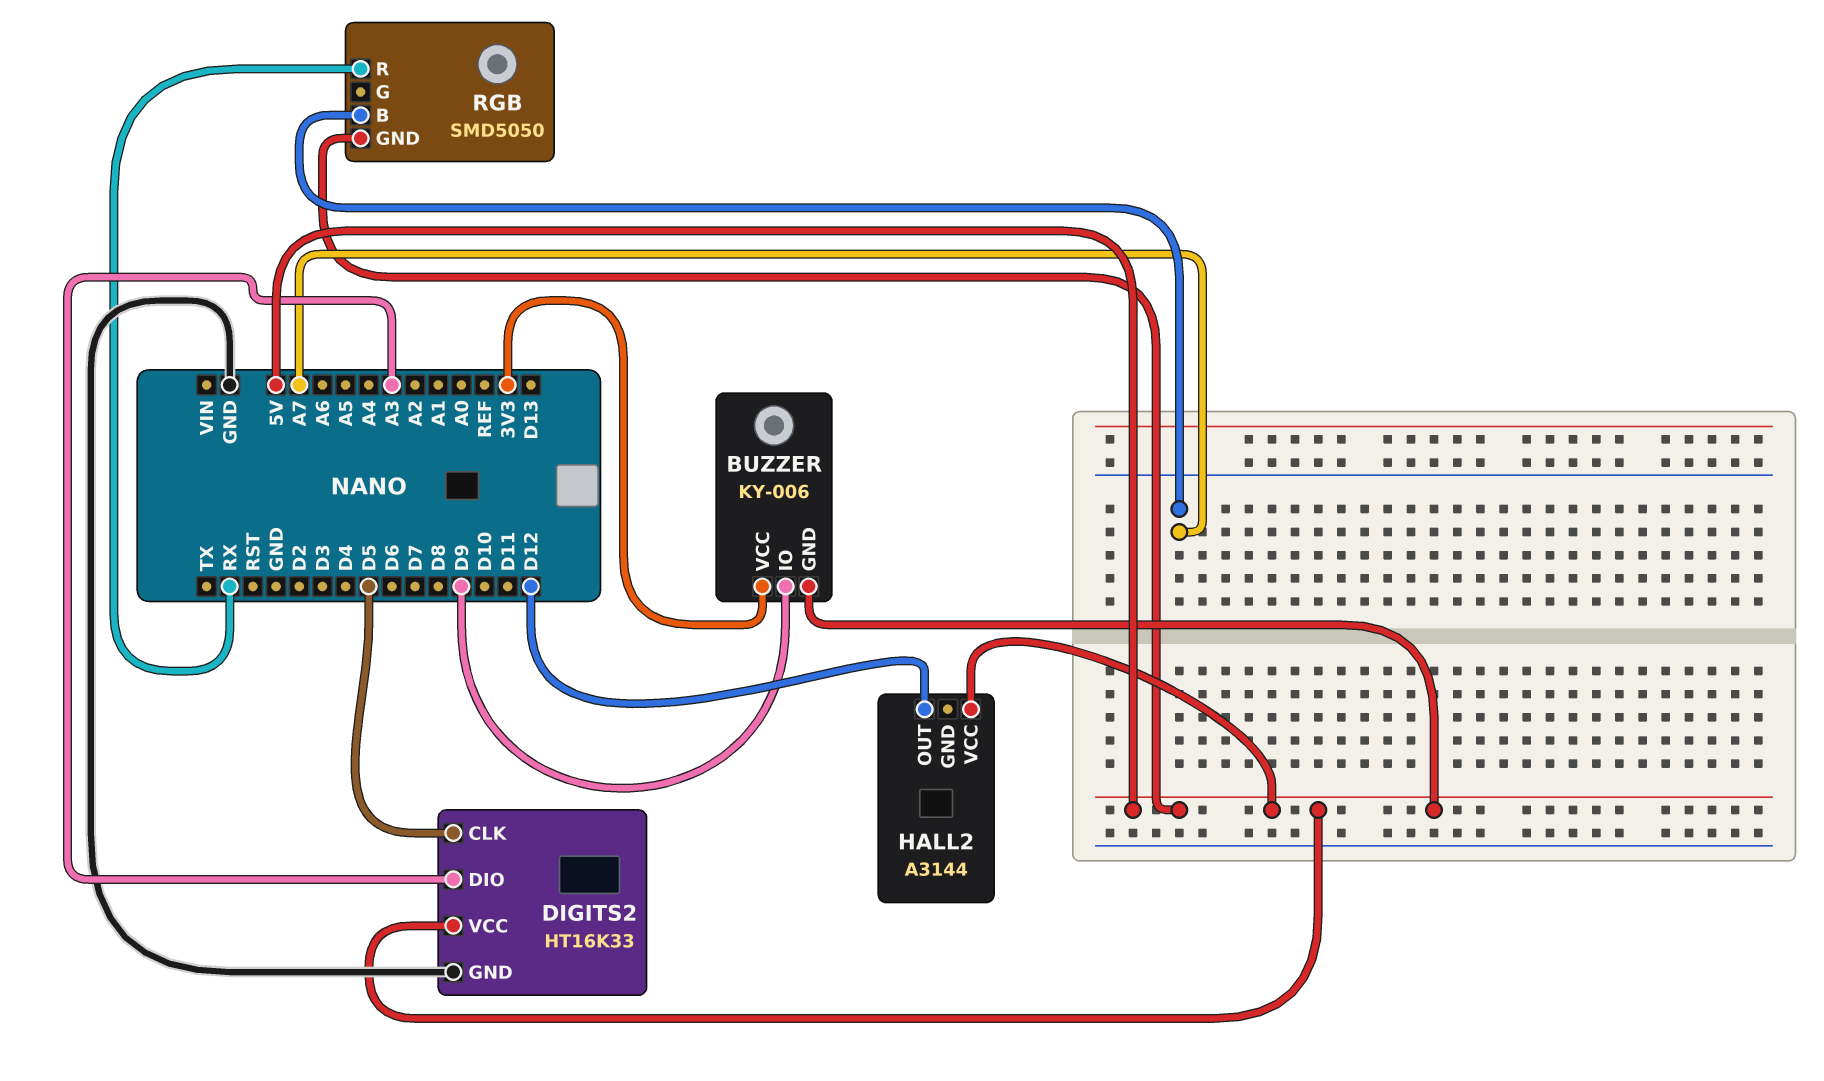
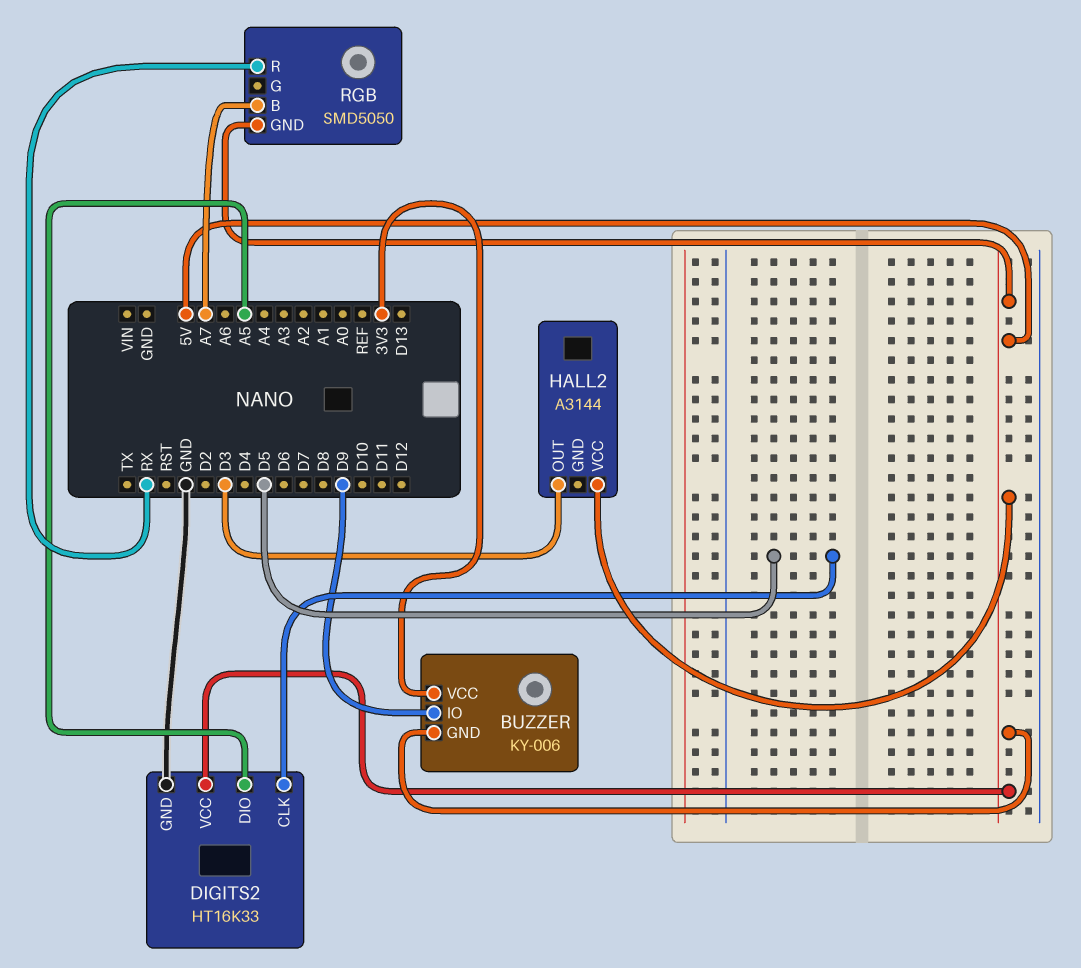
DIGITS2 pin DIO: A3 -> A5
HALL2 pin OUT: D12 -> D3

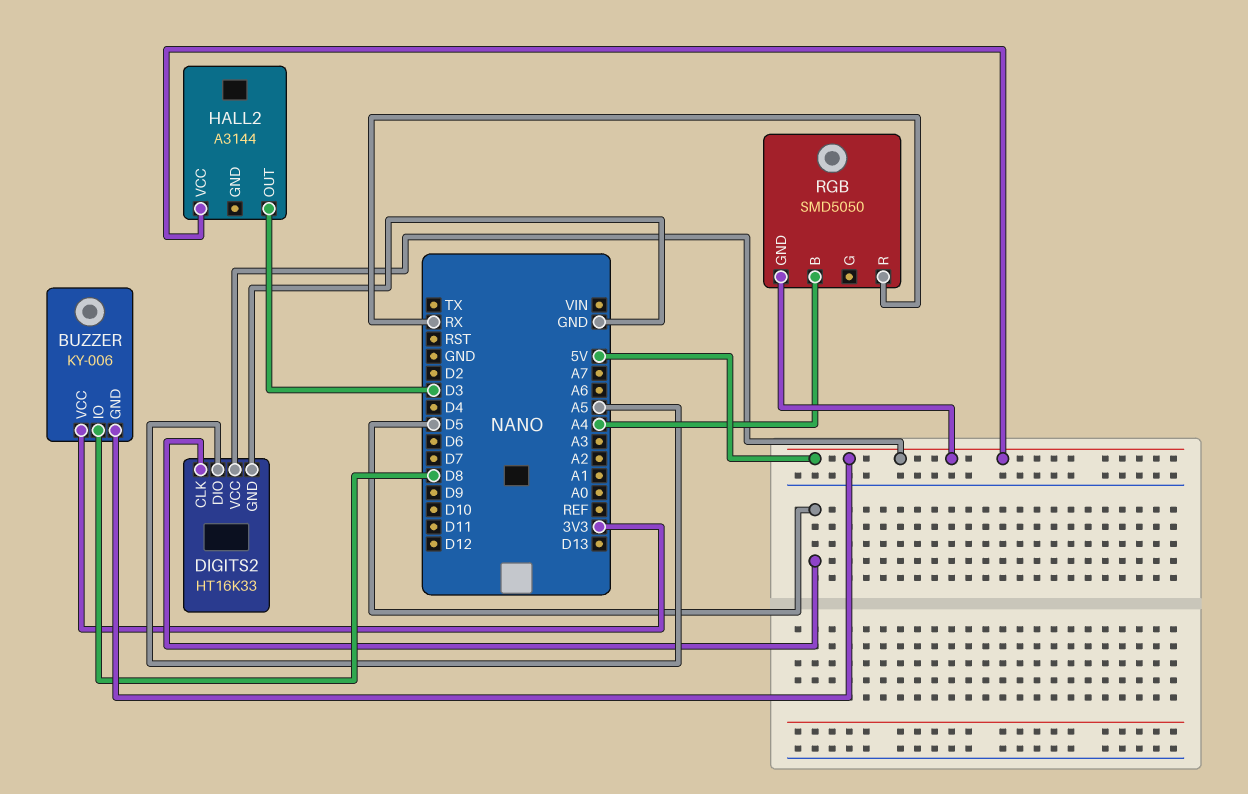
BUZZER pin IO: D9 -> D8
RGB pin B: A7 -> A4

